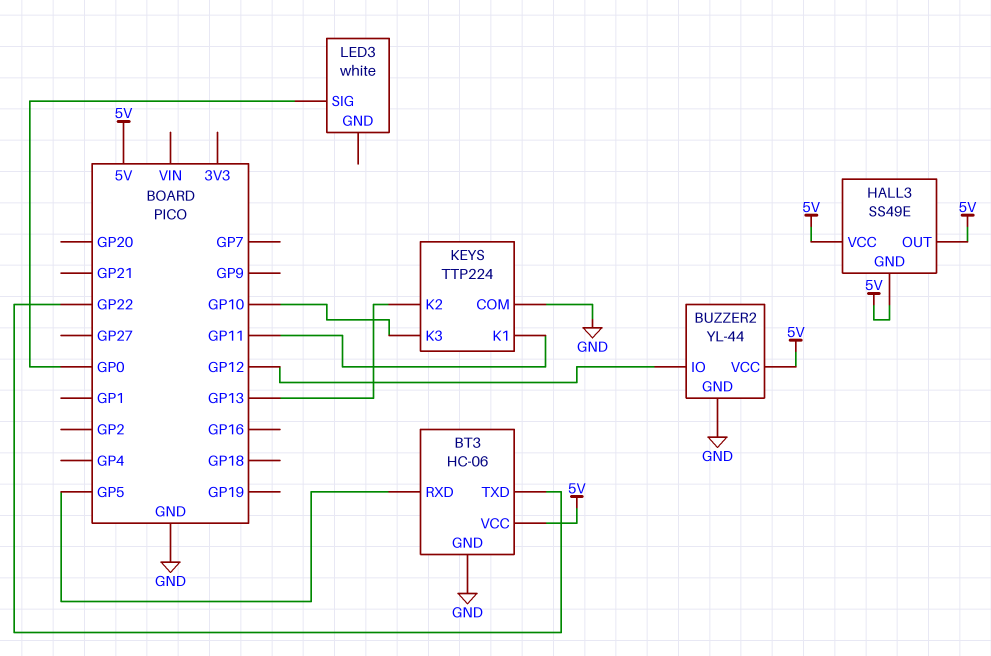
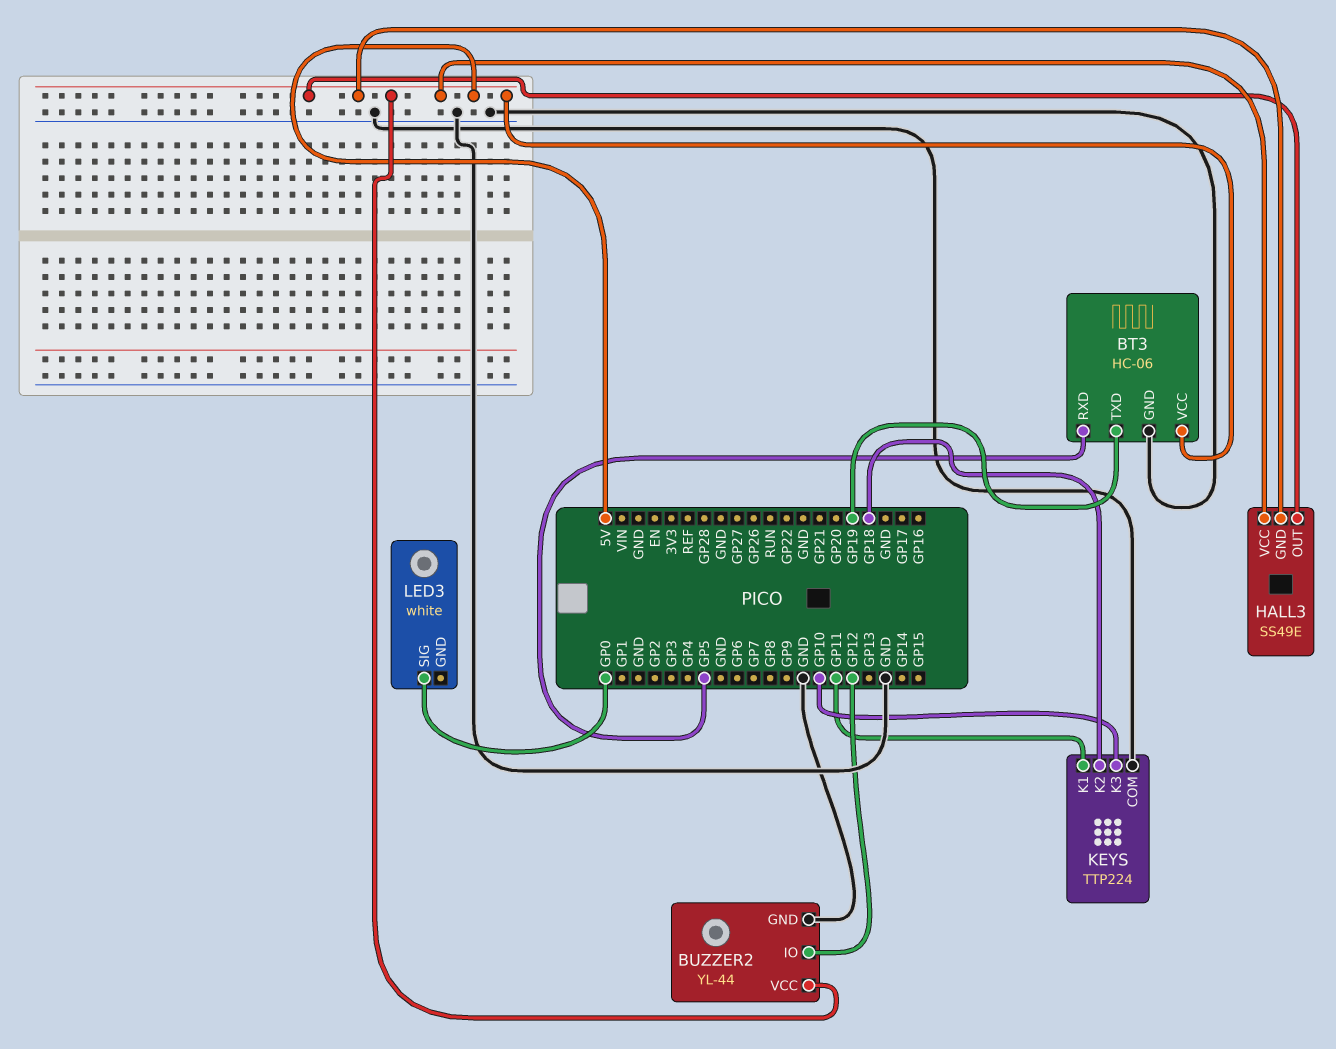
BT3 pin TXD: GP22 -> GP19
KEYS pin K2: GP13 -> GP18

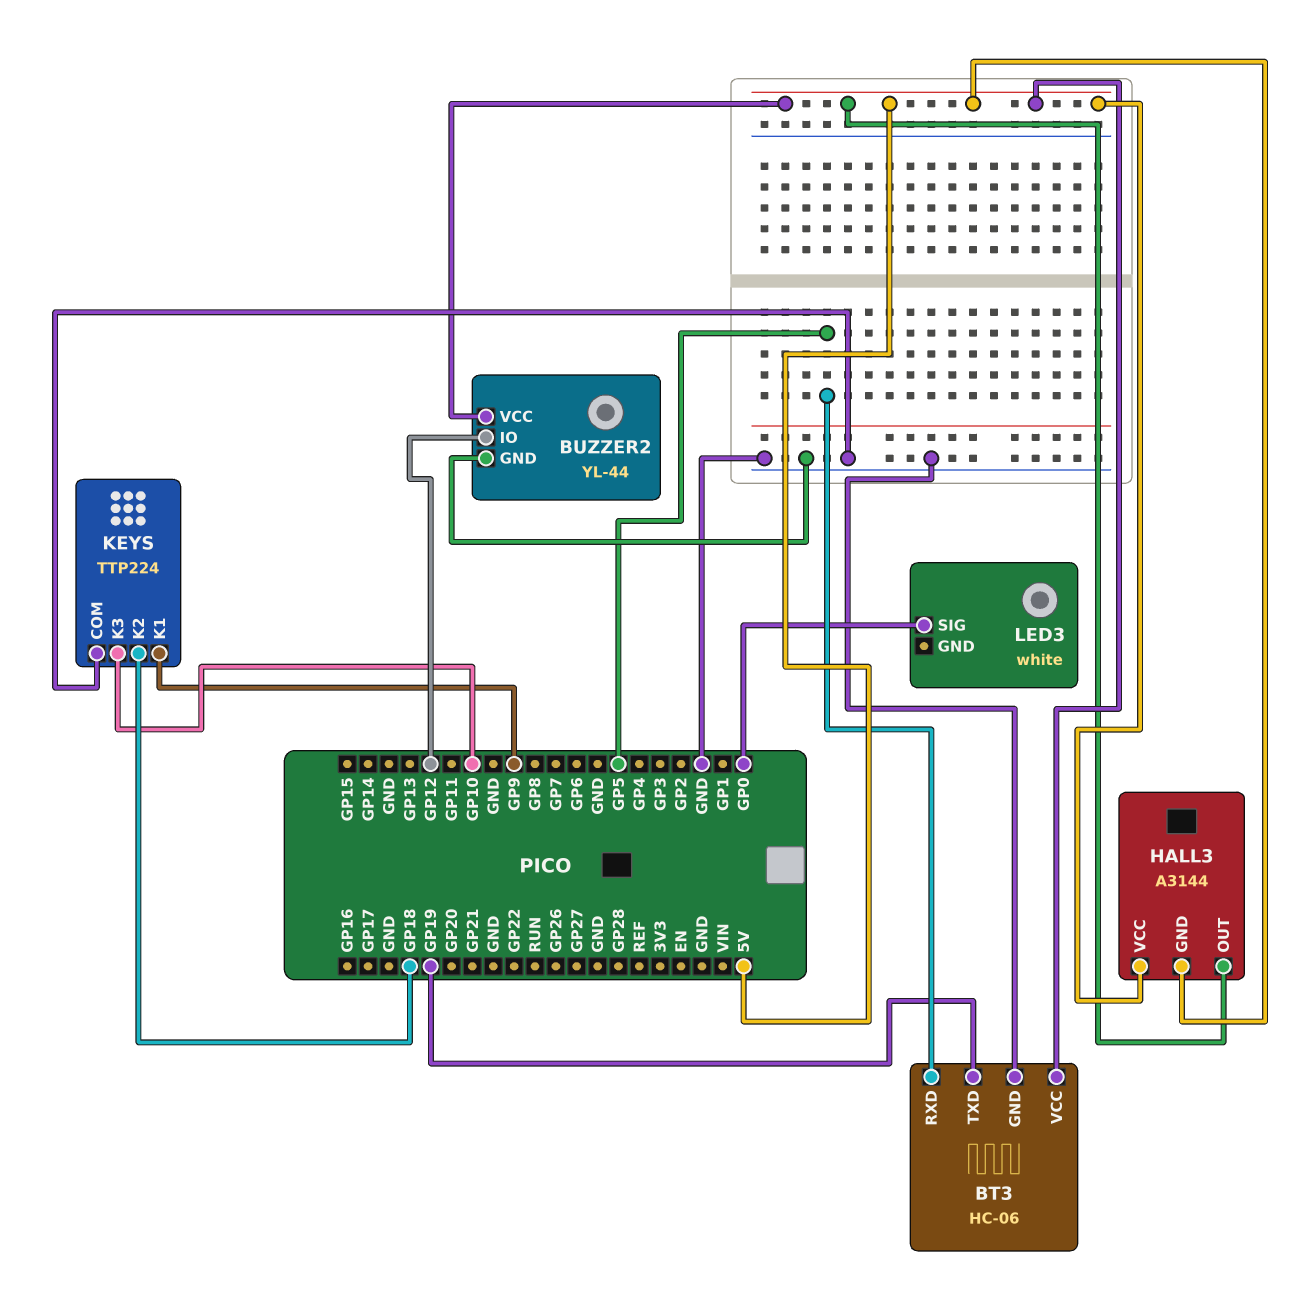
HALL3: SS49E -> A3144
KEYS pin K1: GP11 -> GP9

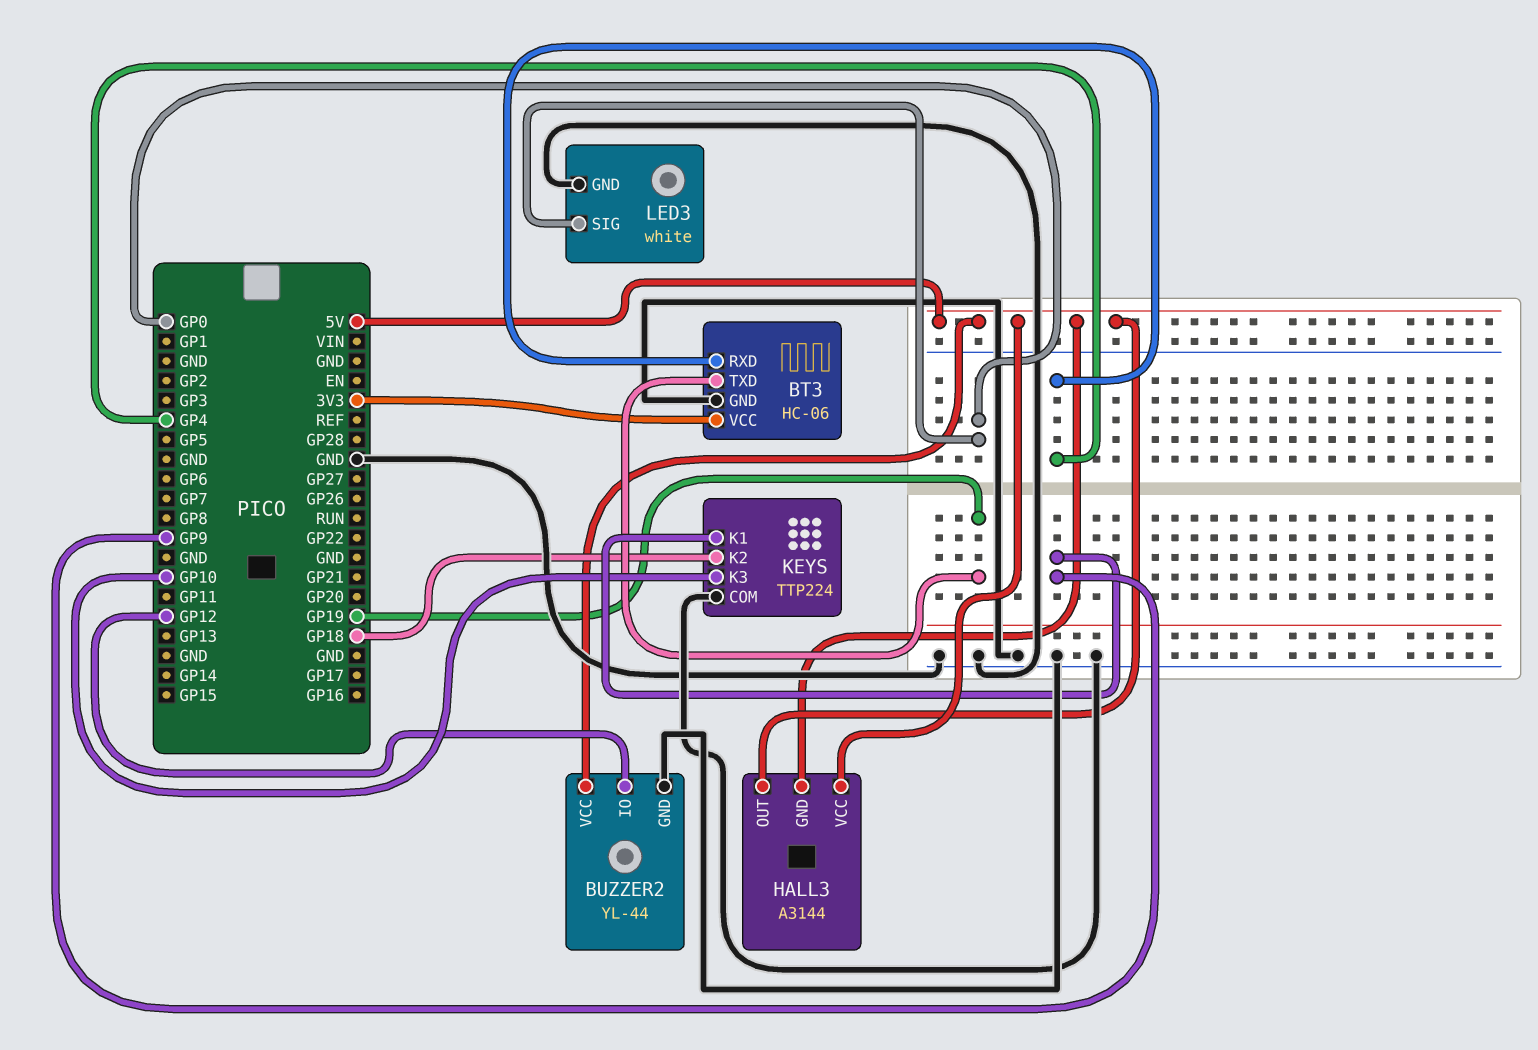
BT3 pin RXD: GP5 -> GP4
BT3 pin VCC: 5V -> 3V3
LED3 pin GND: none -> GND

